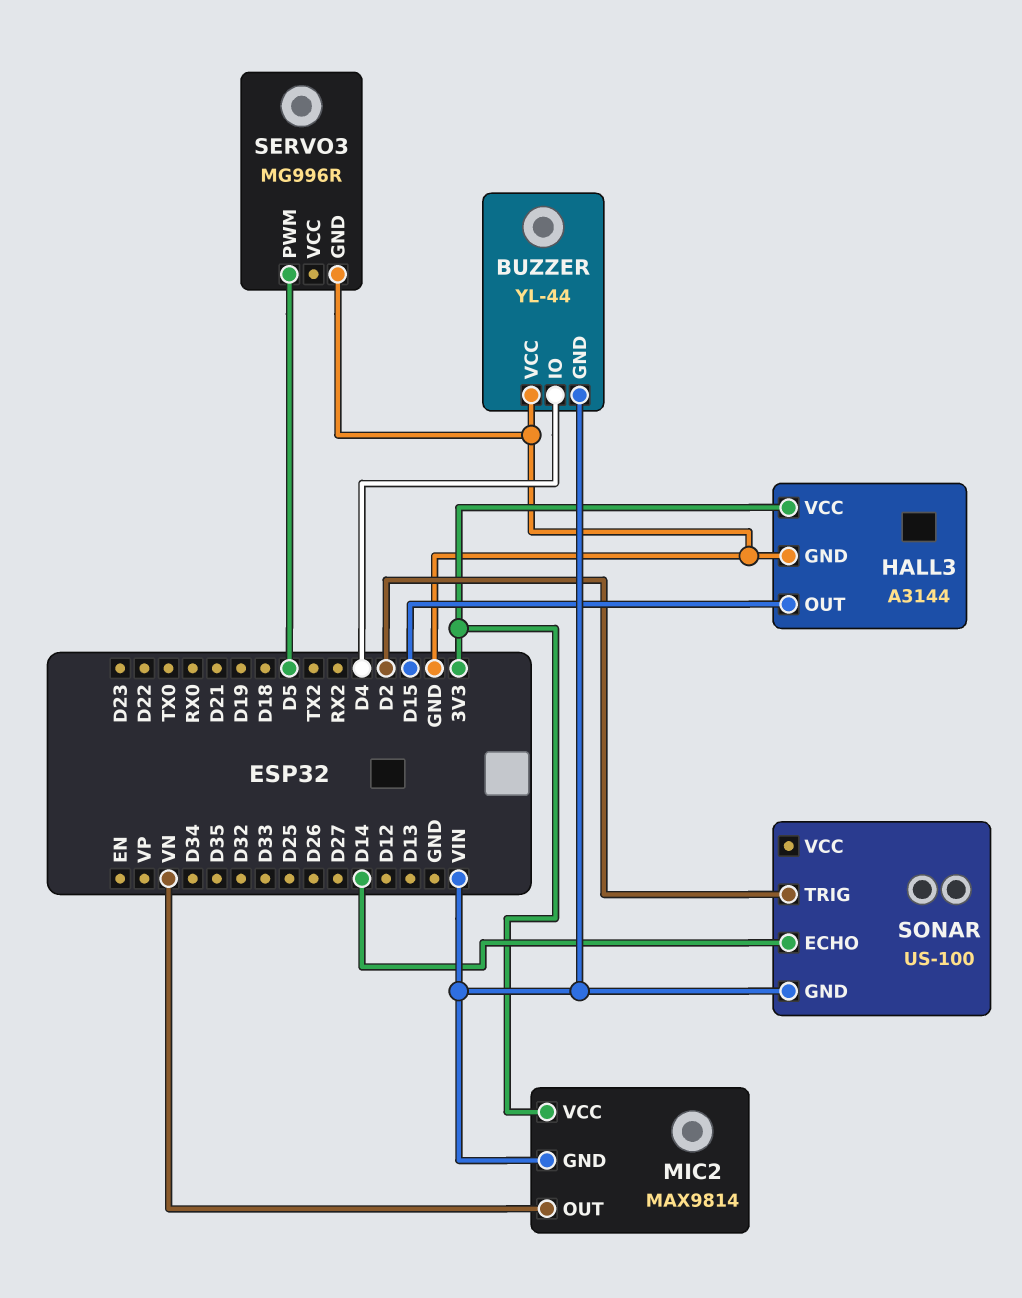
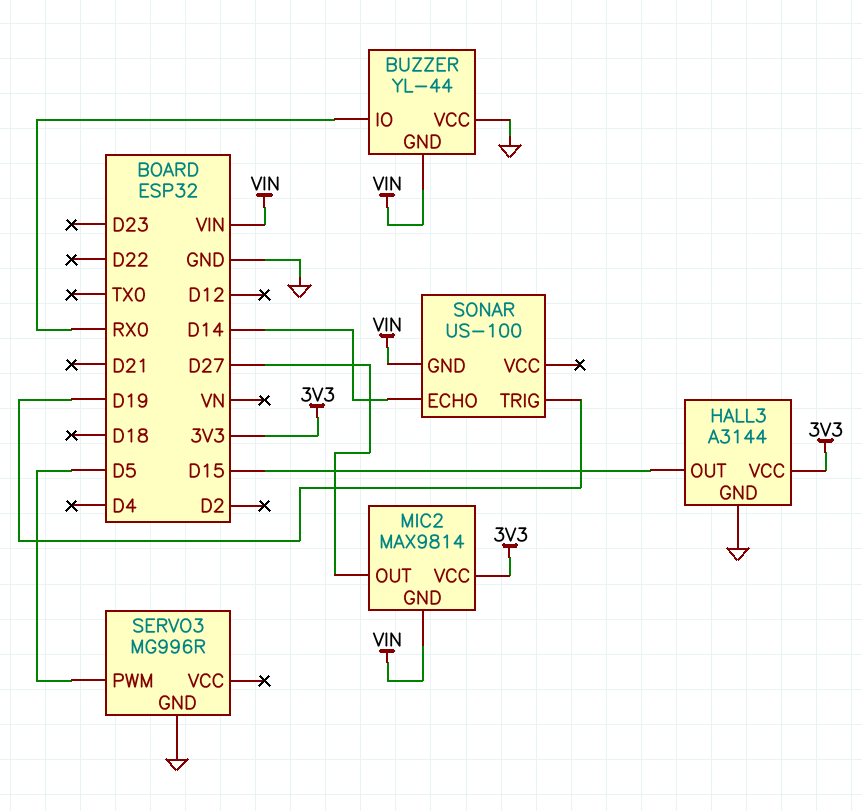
BUZZER pin IO: D4 -> RX0
MIC2 pin OUT: VN -> D27
SONAR pin TRIG: D2 -> D19

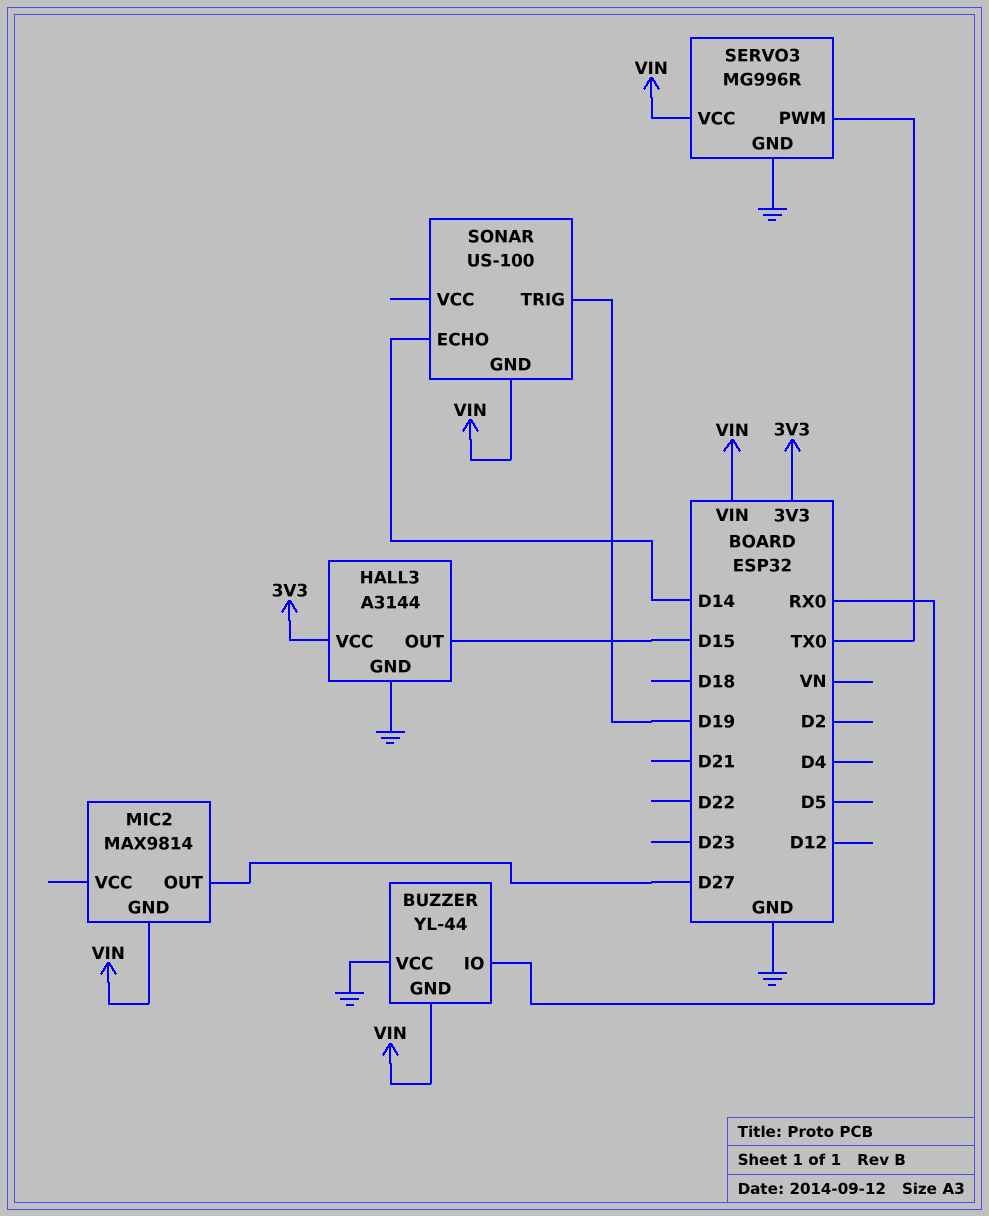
MIC2 pin VCC: 3V3 -> none
SERVO3 pin PWM: D5 -> TX0
SERVO3 pin VCC: none -> VIN

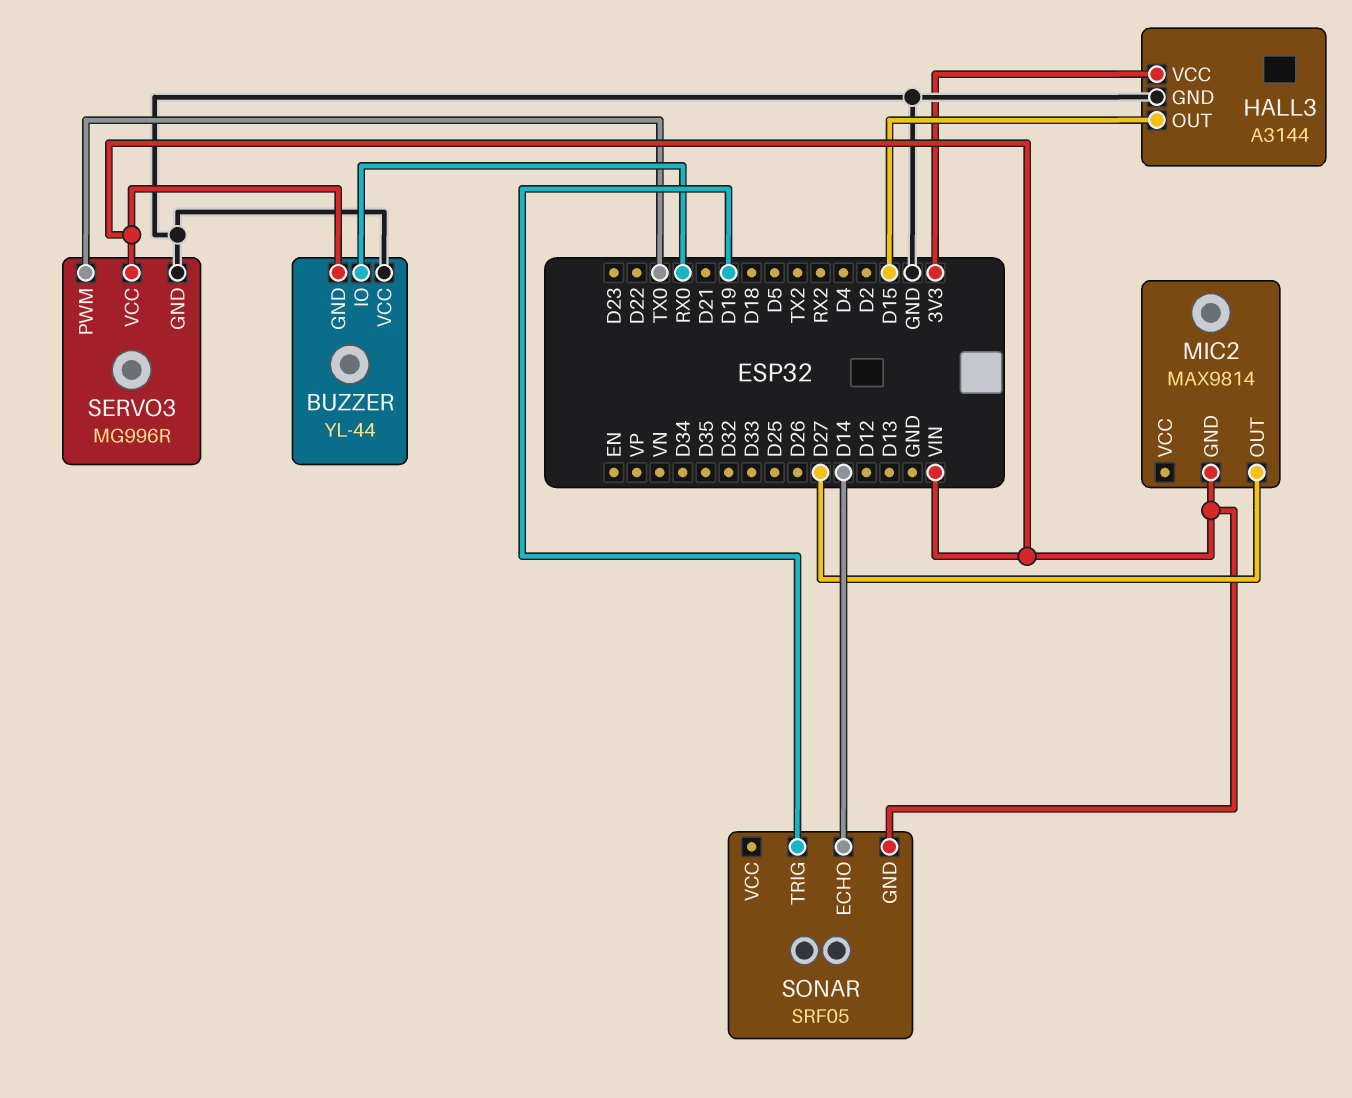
SONAR: US-100 -> SRF05

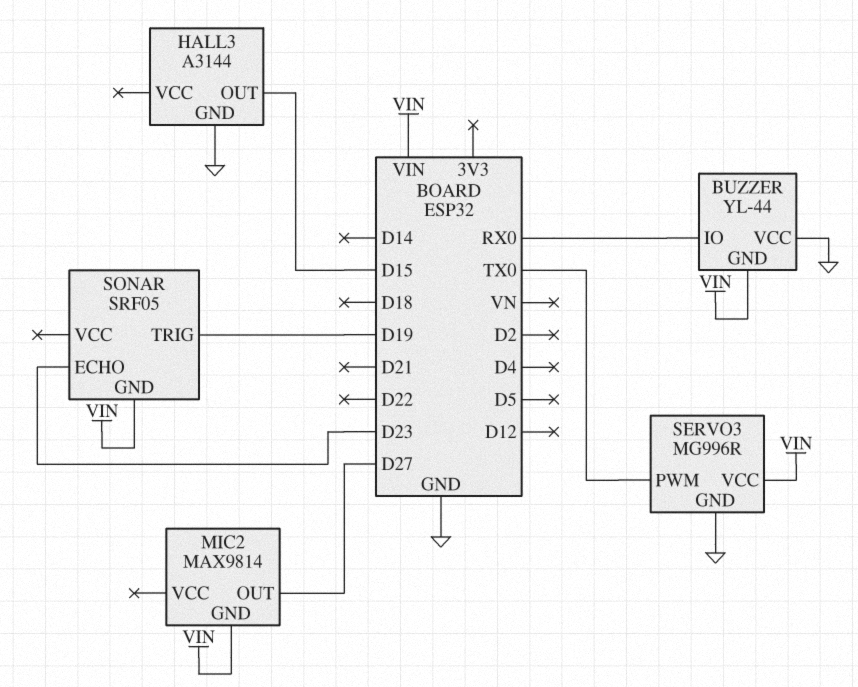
HALL3 pin VCC: 3V3 -> none
SONAR pin ECHO: D14 -> D23

